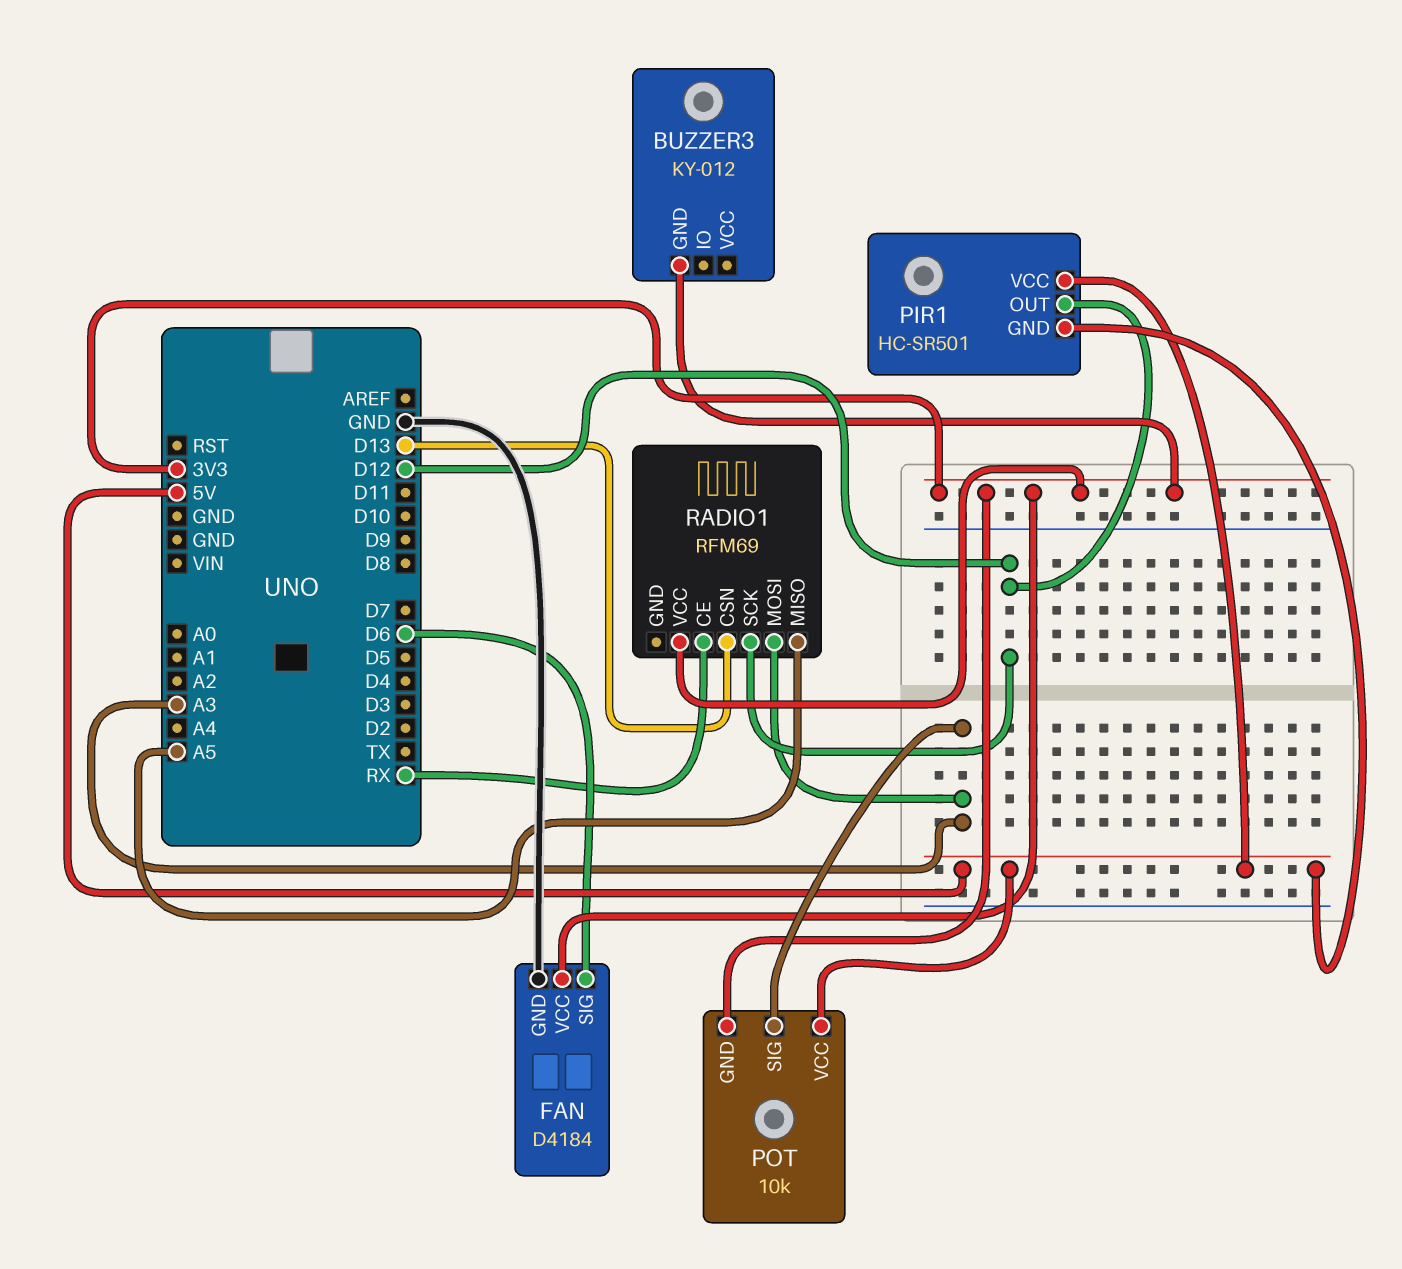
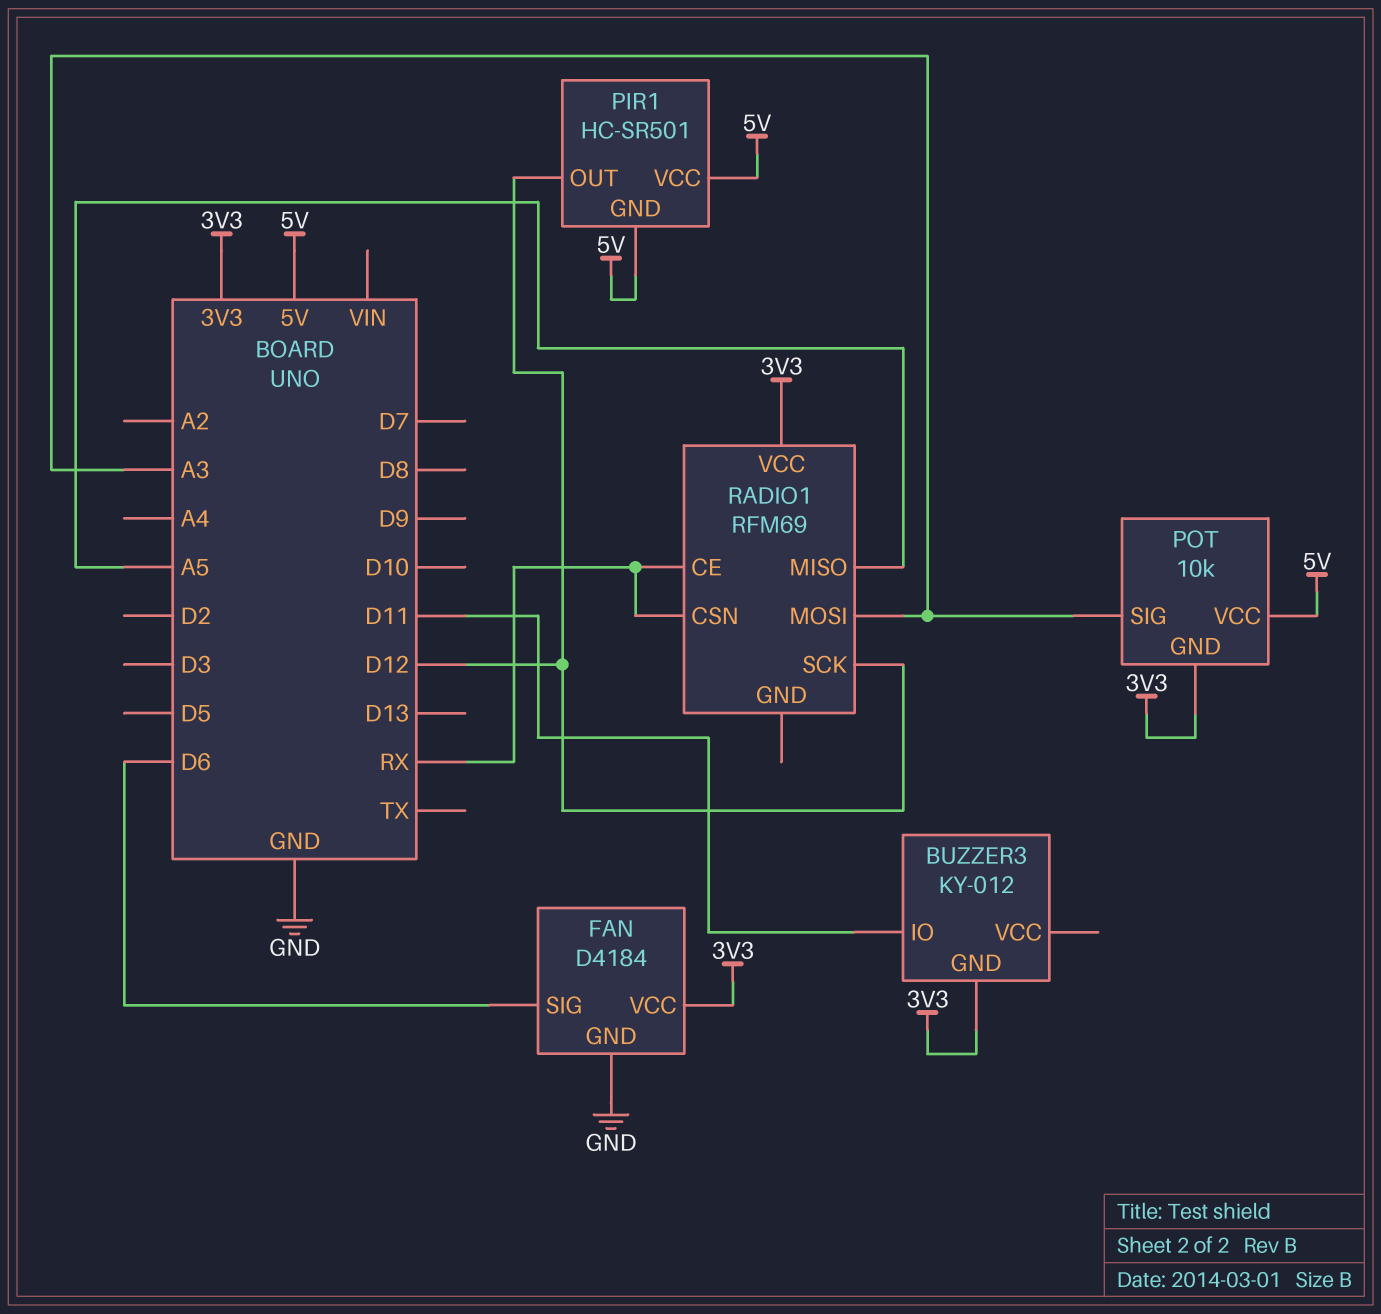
BUZZER3 pin IO: none -> D11
RADIO1 pin CSN: D13 -> RX

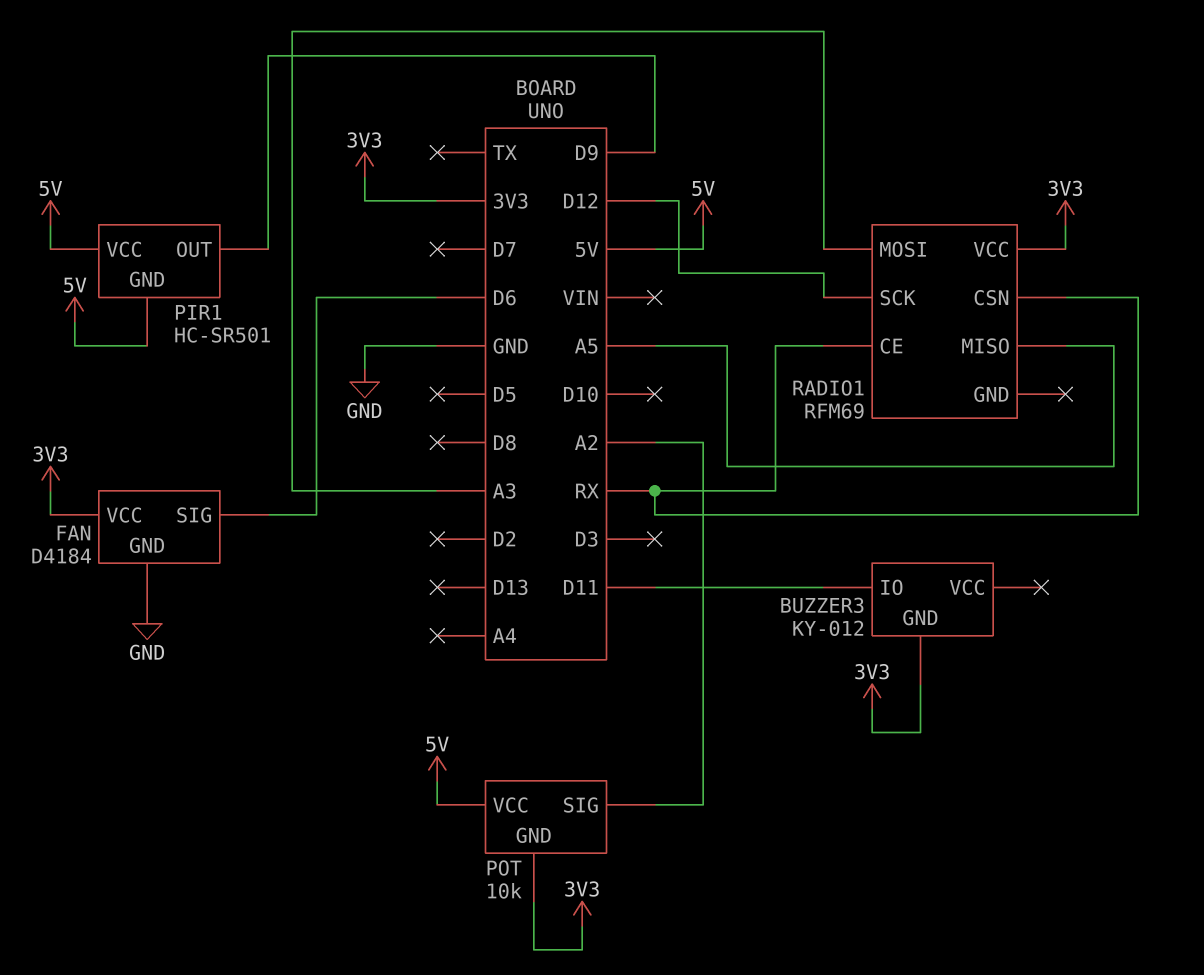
PIR1 pin OUT: D12 -> D9
POT pin SIG: A3 -> A2

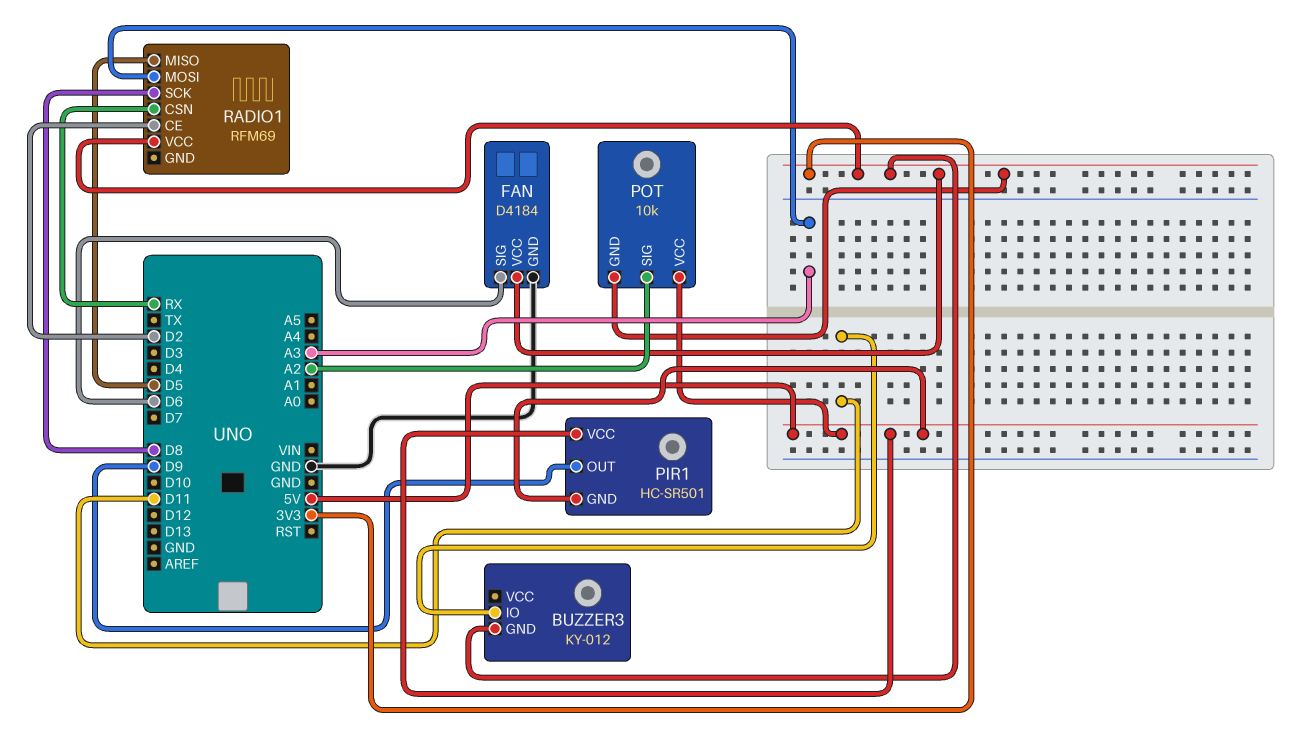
RADIO1 pin CE: RX -> D2
RADIO1 pin MISO: A5 -> D5
RADIO1 pin SCK: D12 -> D8

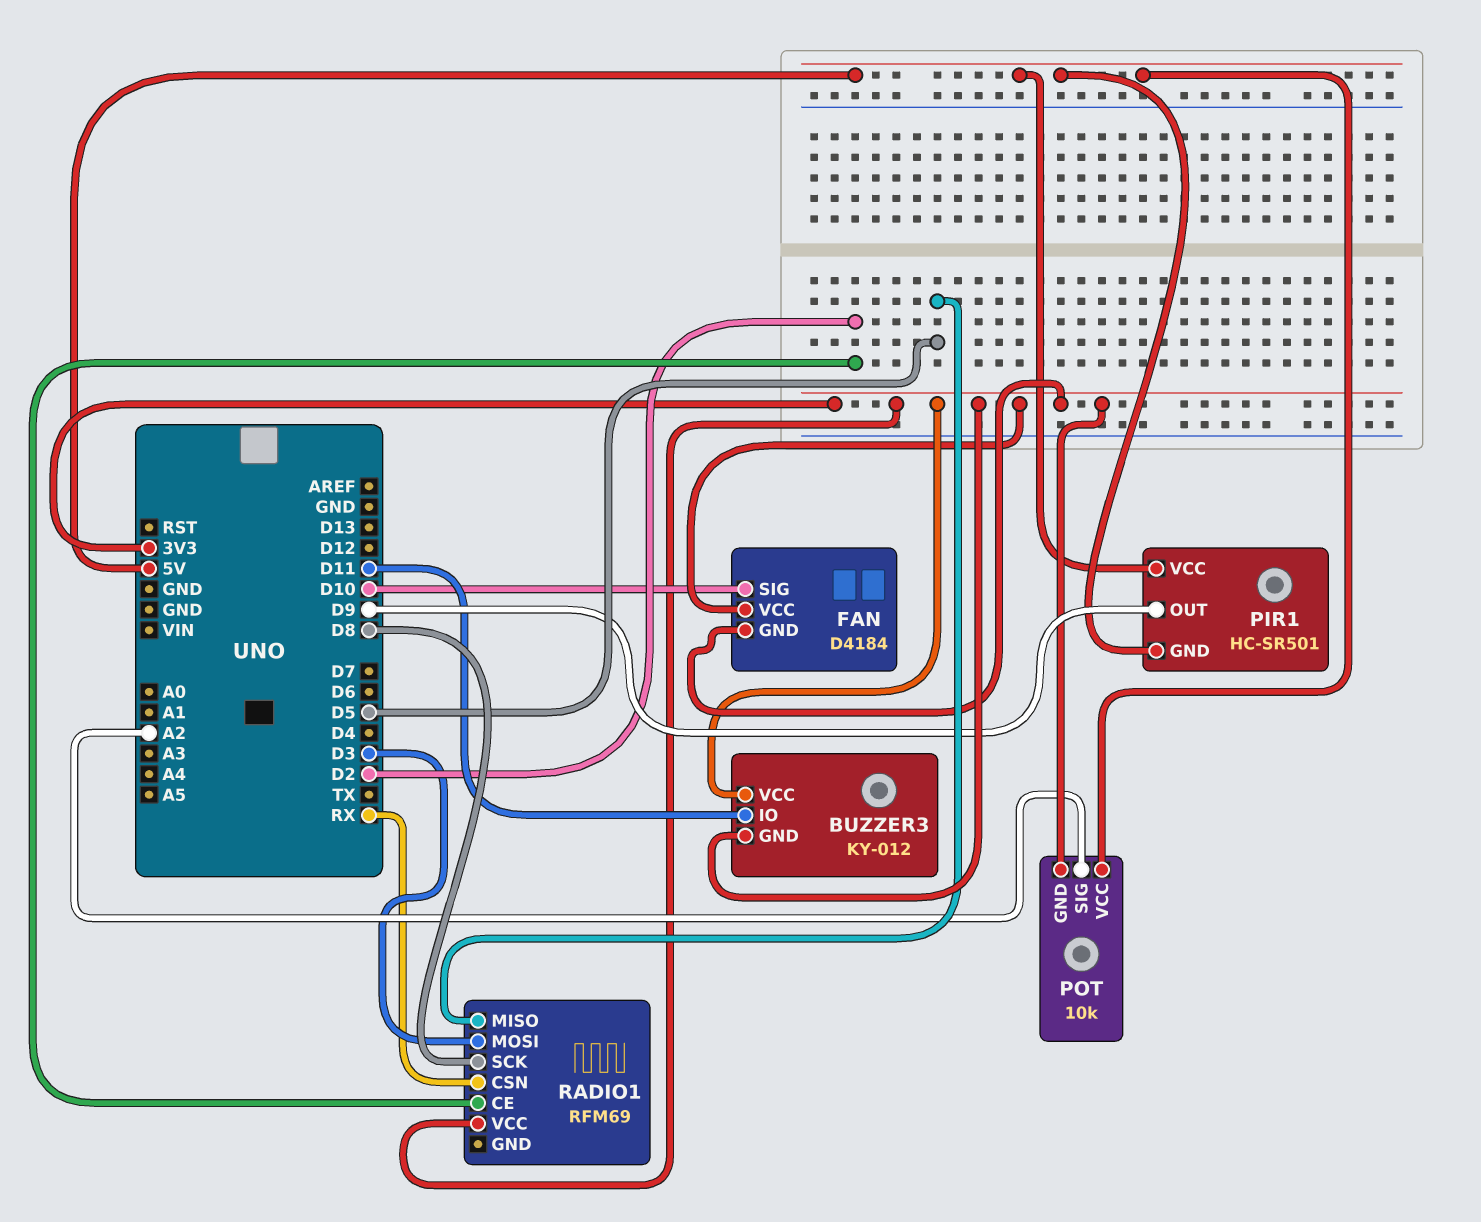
BUZZER3 pin VCC: none -> 3V3
FAN pin GND: GND -> 3V3
FAN pin SIG: D6 -> D10
RADIO1 pin MOSI: A3 -> D3

